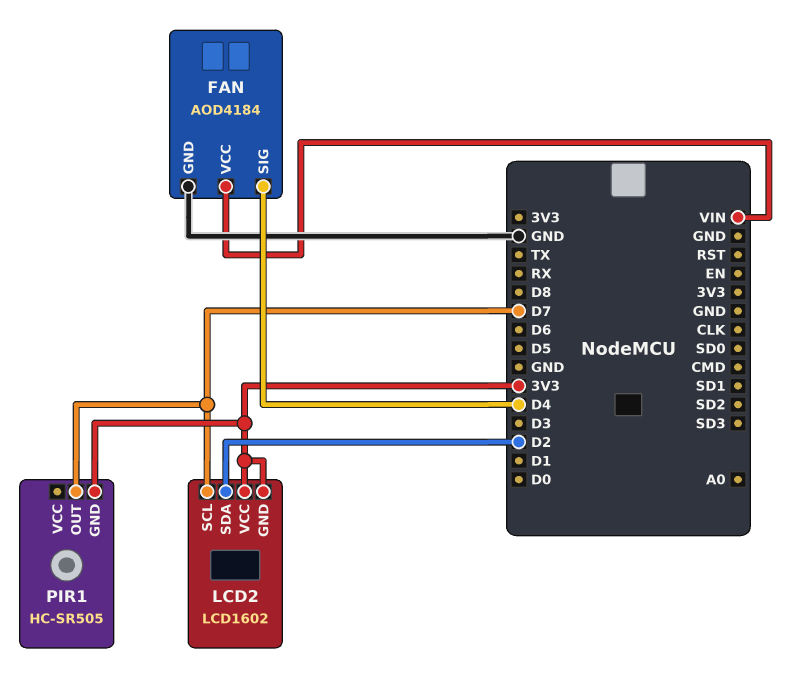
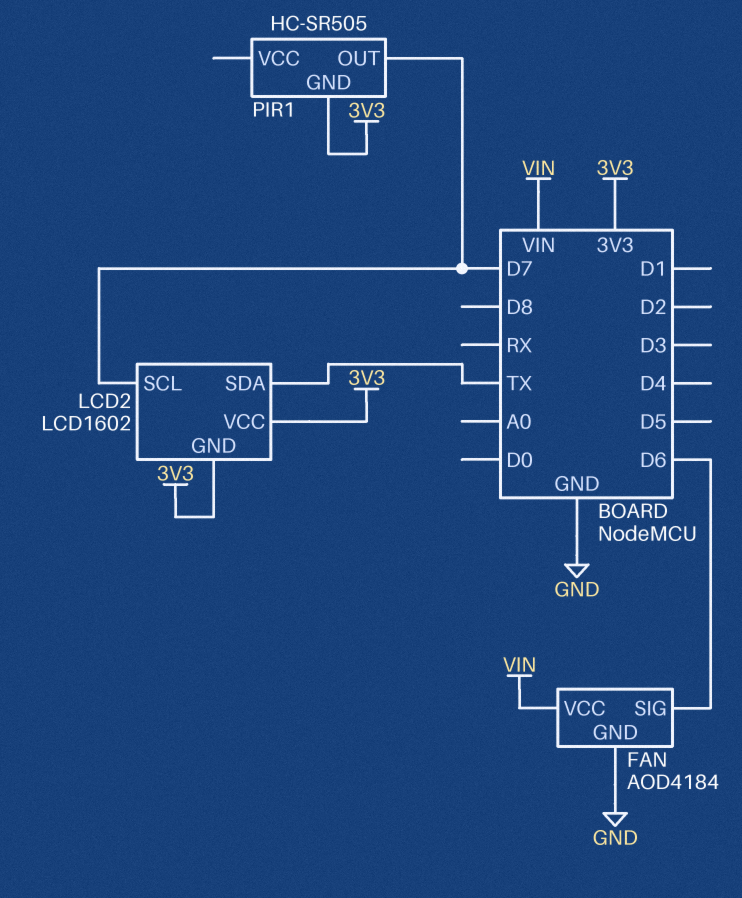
FAN pin SIG: D4 -> D6
LCD2 pin SDA: D2 -> TX

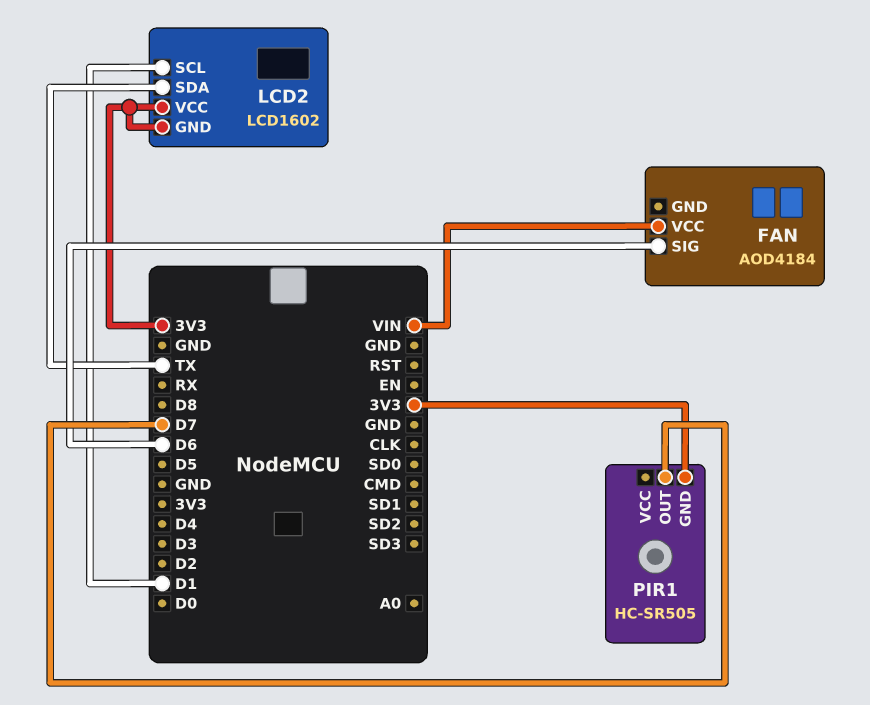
FAN pin GND: GND -> none
LCD2 pin SCL: D7 -> D1

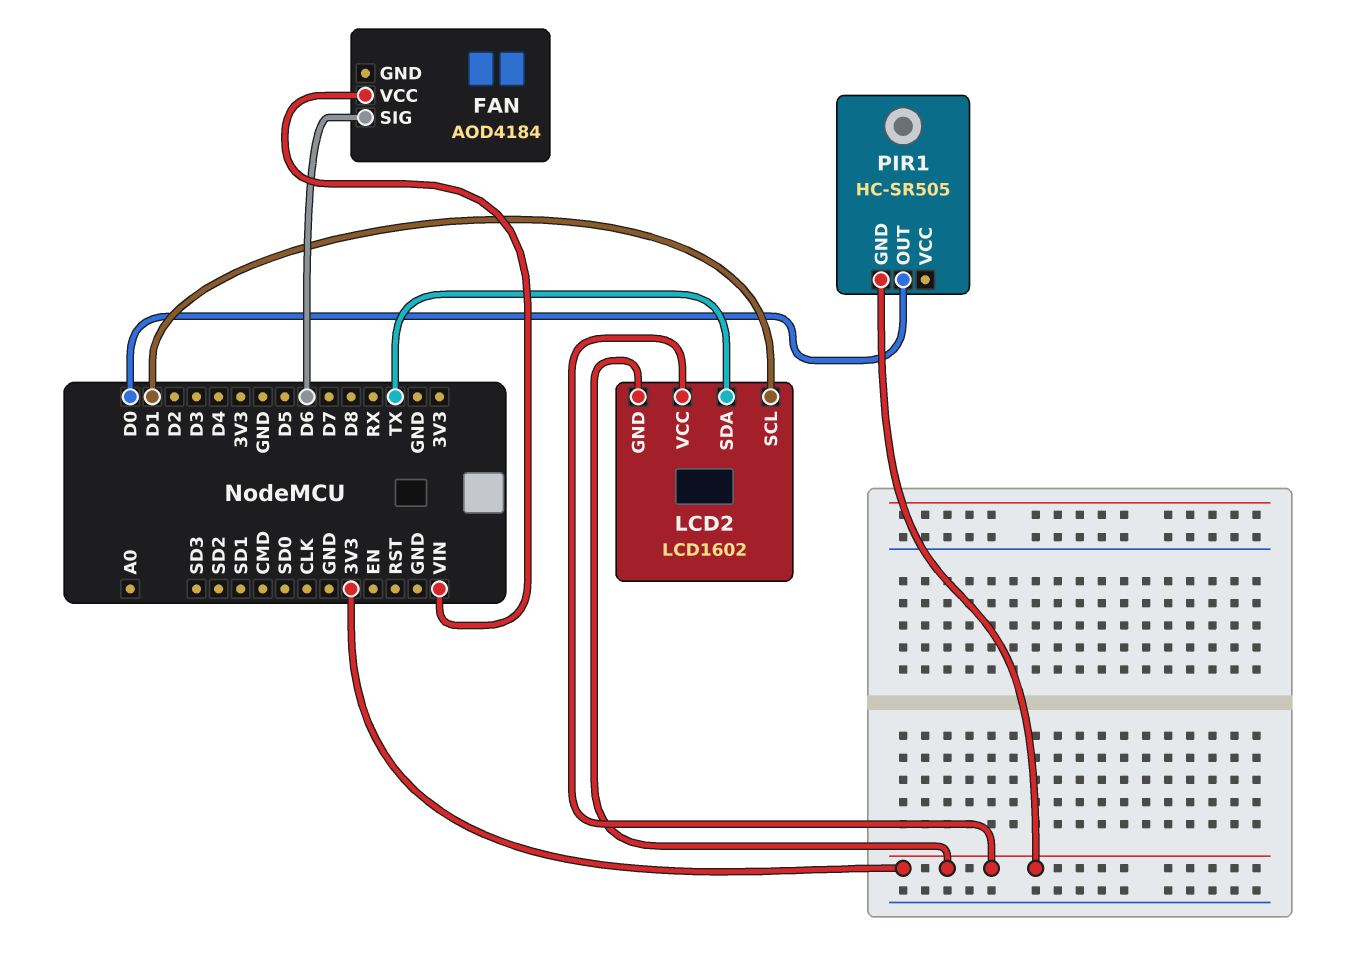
PIR1 pin OUT: D7 -> D0

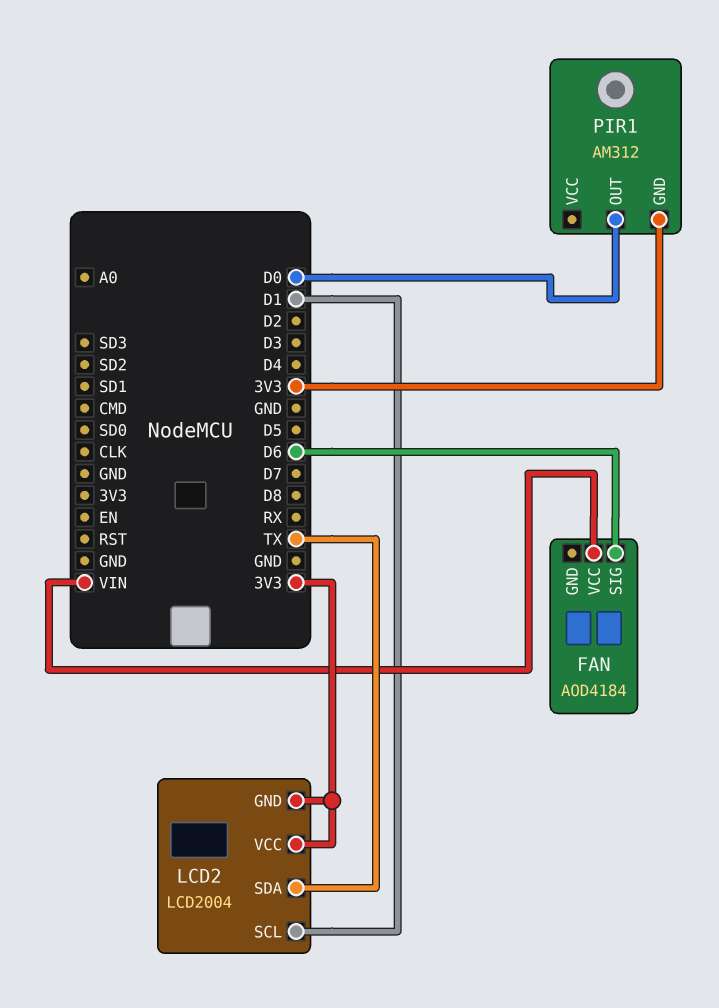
LCD2: LCD1602 -> LCD2004
PIR1: HC-SR505 -> AM312

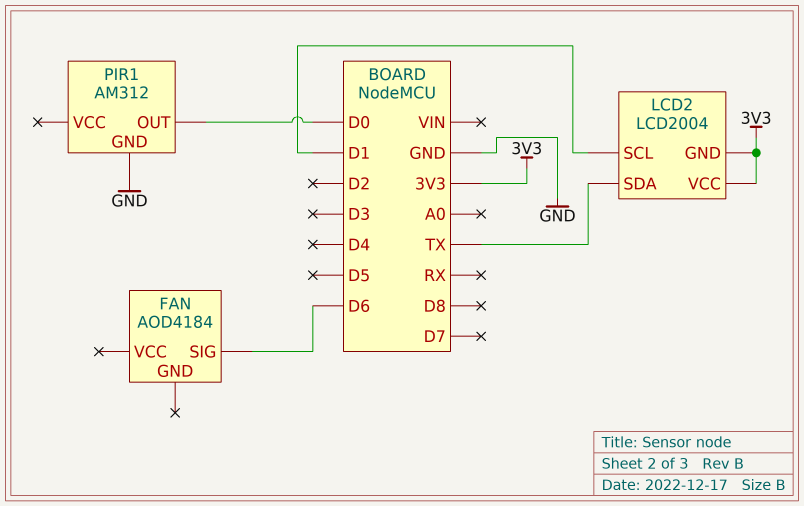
FAN pin VCC: VIN -> none
PIR1 pin GND: 3V3 -> GND

